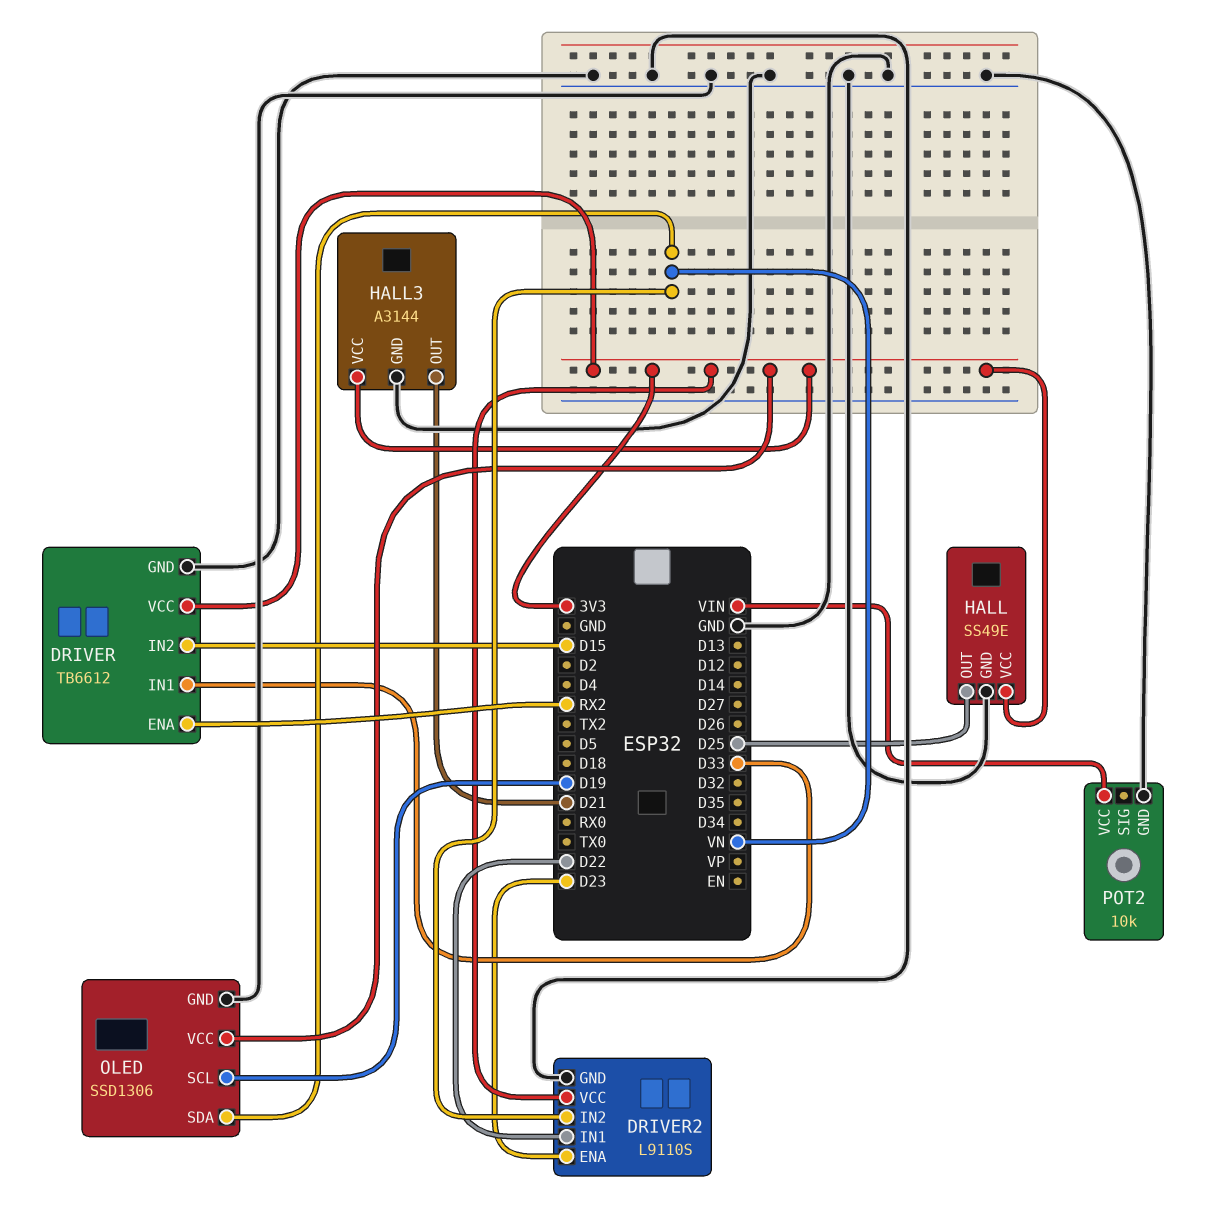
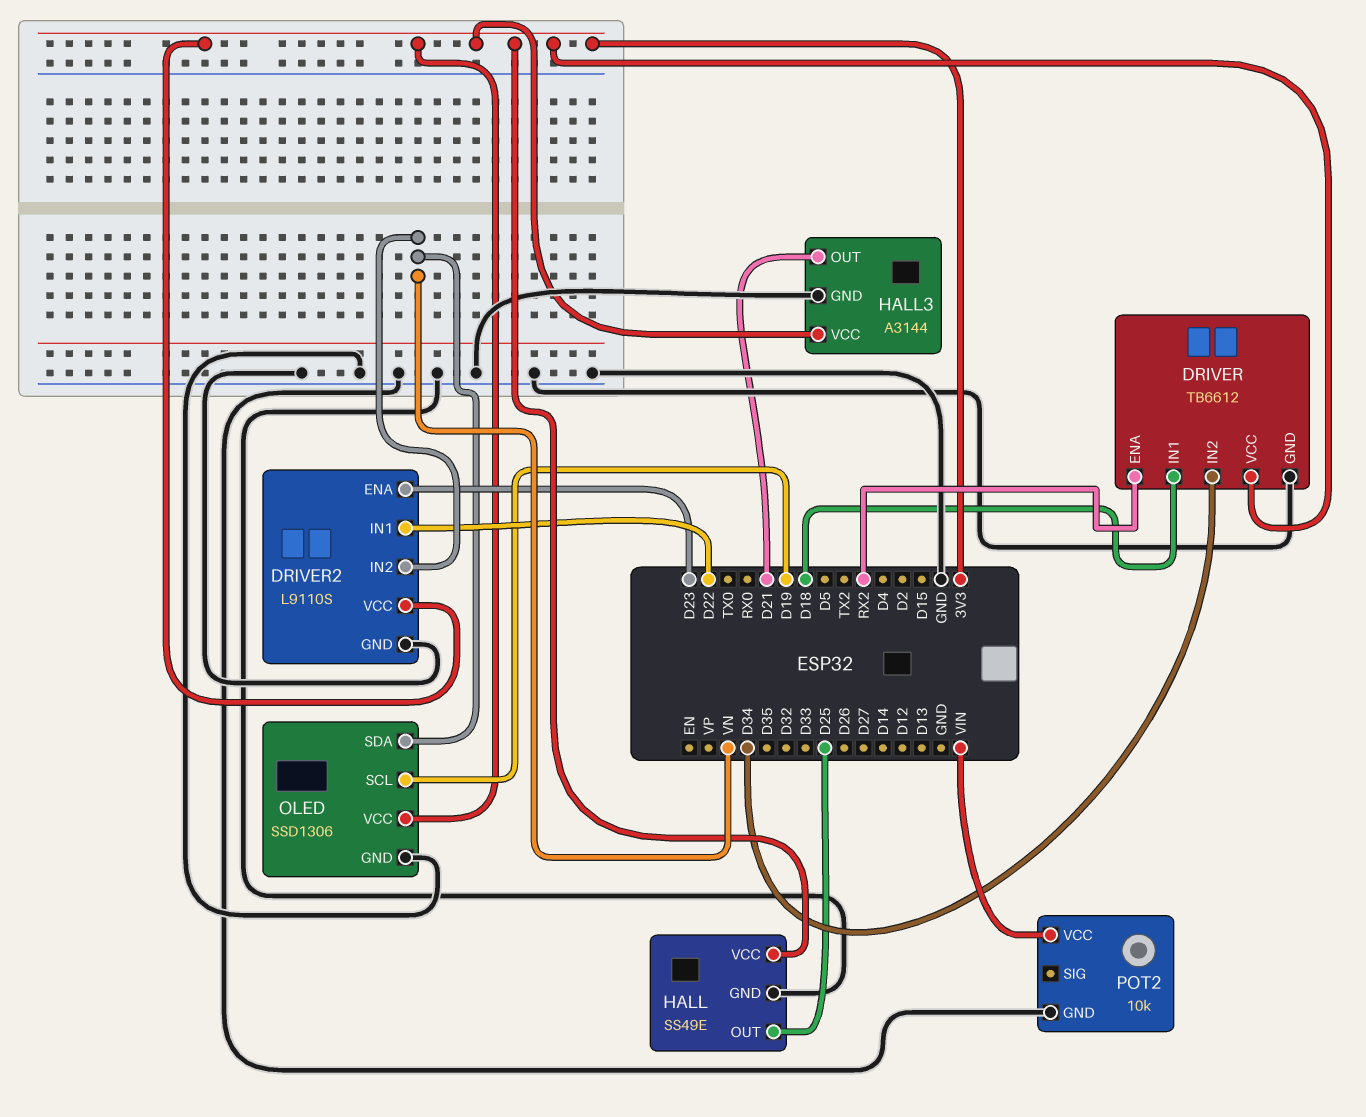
DRIVER pin IN1: D33 -> D18
DRIVER pin IN2: D15 -> D34

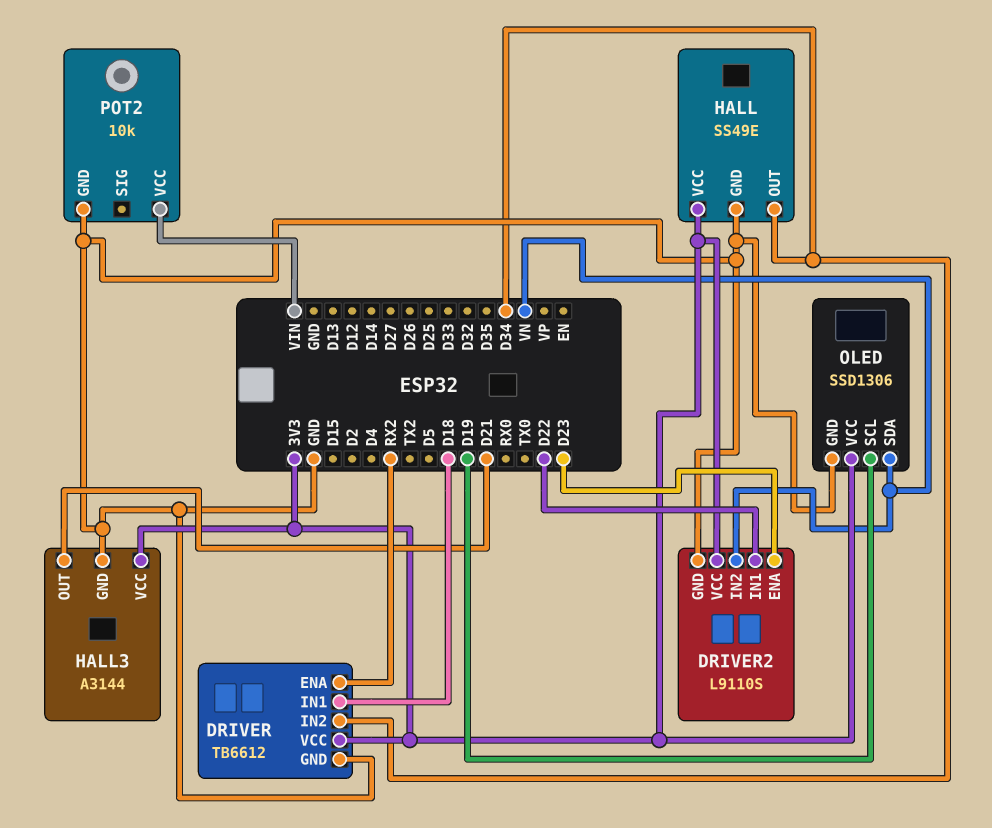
HALL pin OUT: D25 -> D34

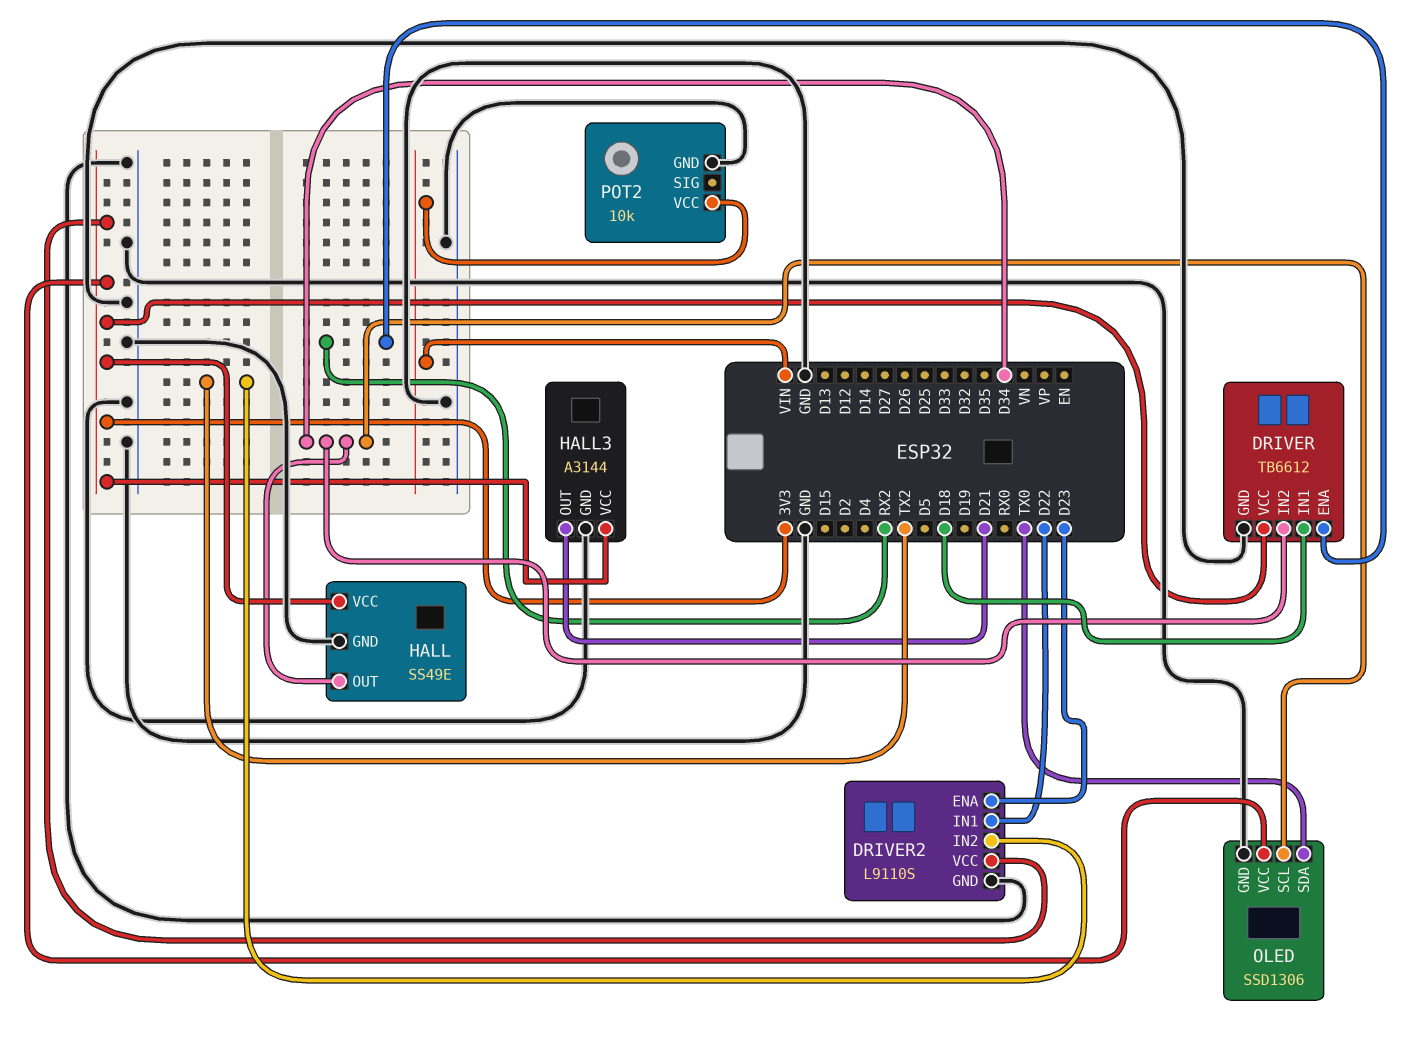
DRIVER2 pin IN2: VN -> TX2
OLED pin SCL: D19 -> D34
OLED pin SDA: VN -> TX0

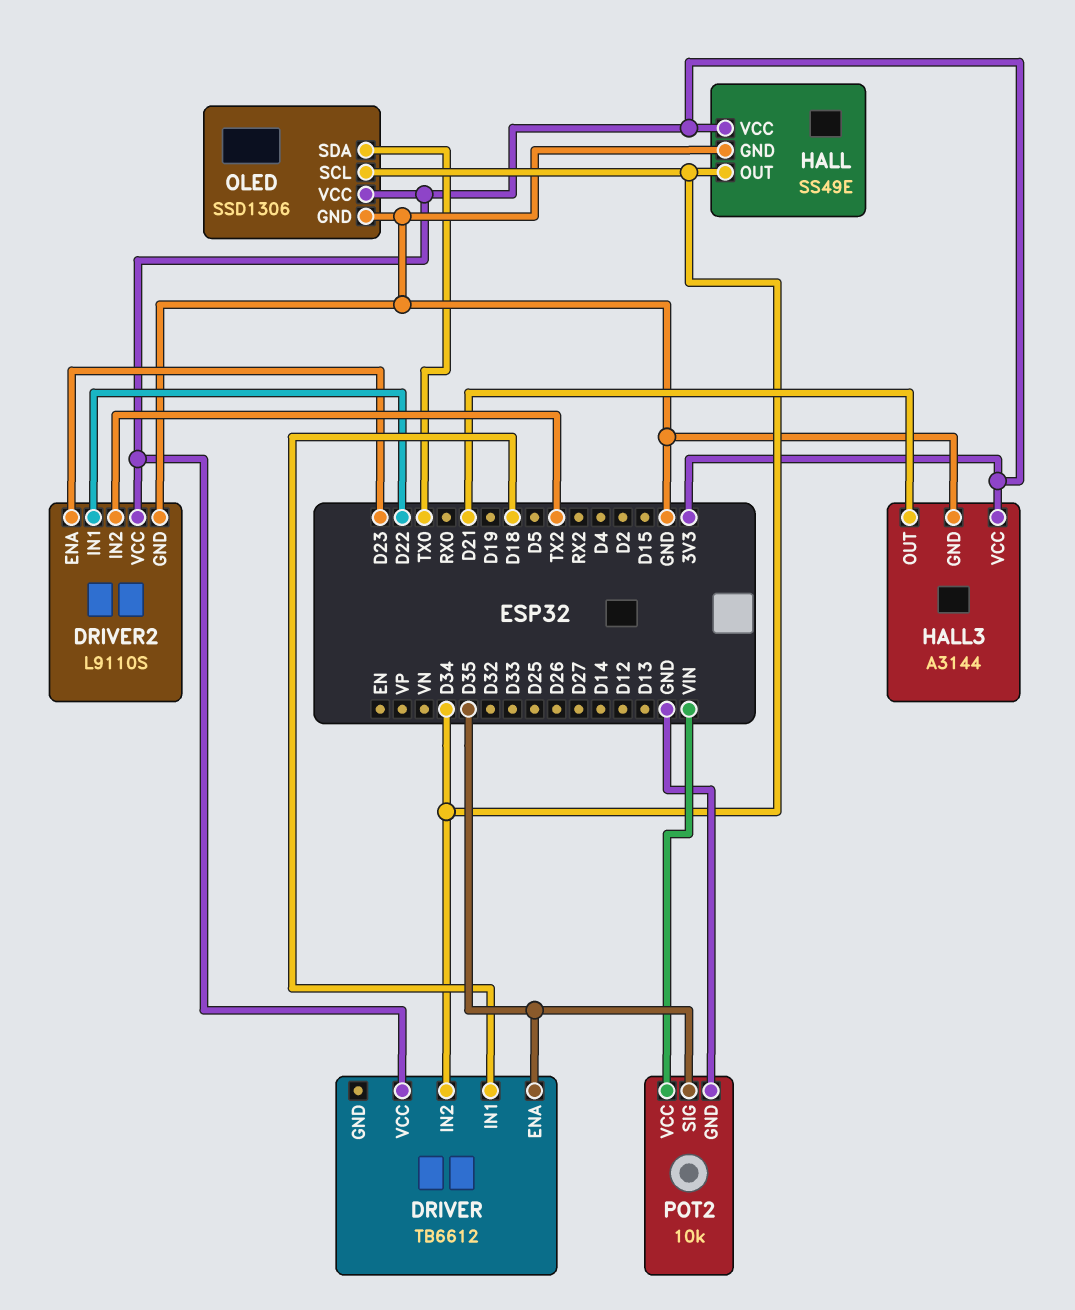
DRIVER pin ENA: RX2 -> D35
DRIVER pin GND: GND -> none
POT2 pin SIG: none -> D35

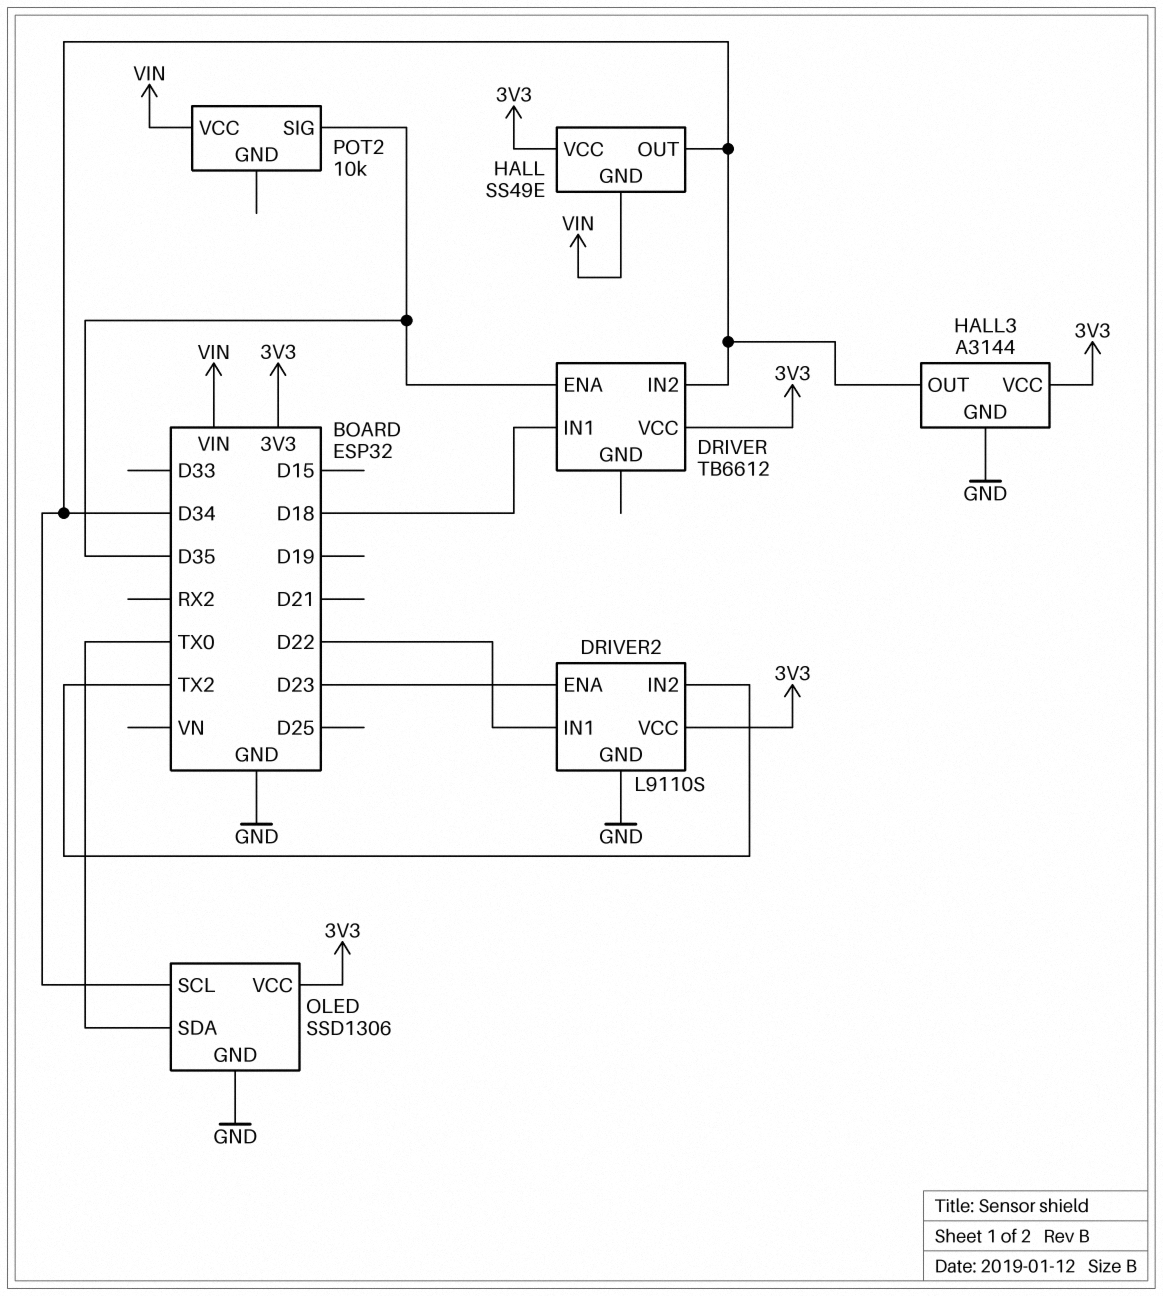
HALL pin GND: GND -> VIN
HALL3 pin OUT: D21 -> D34
POT2 pin GND: GND -> none

